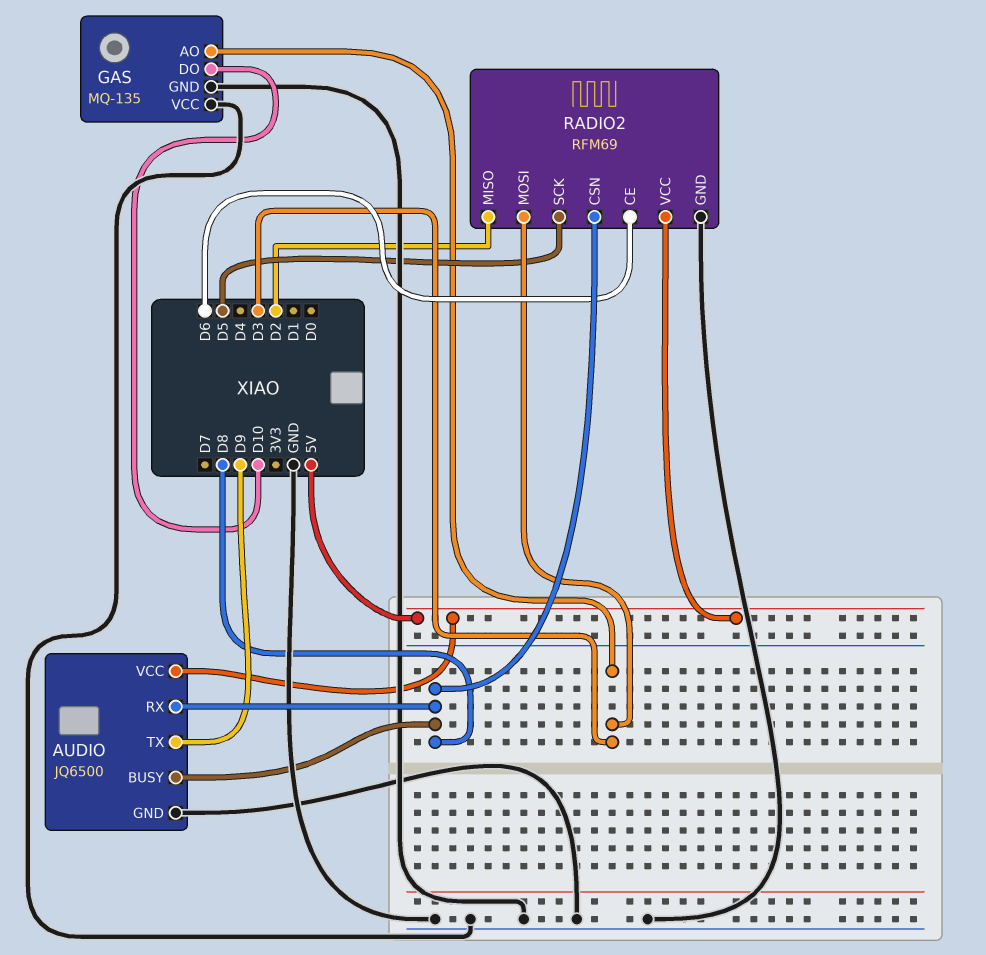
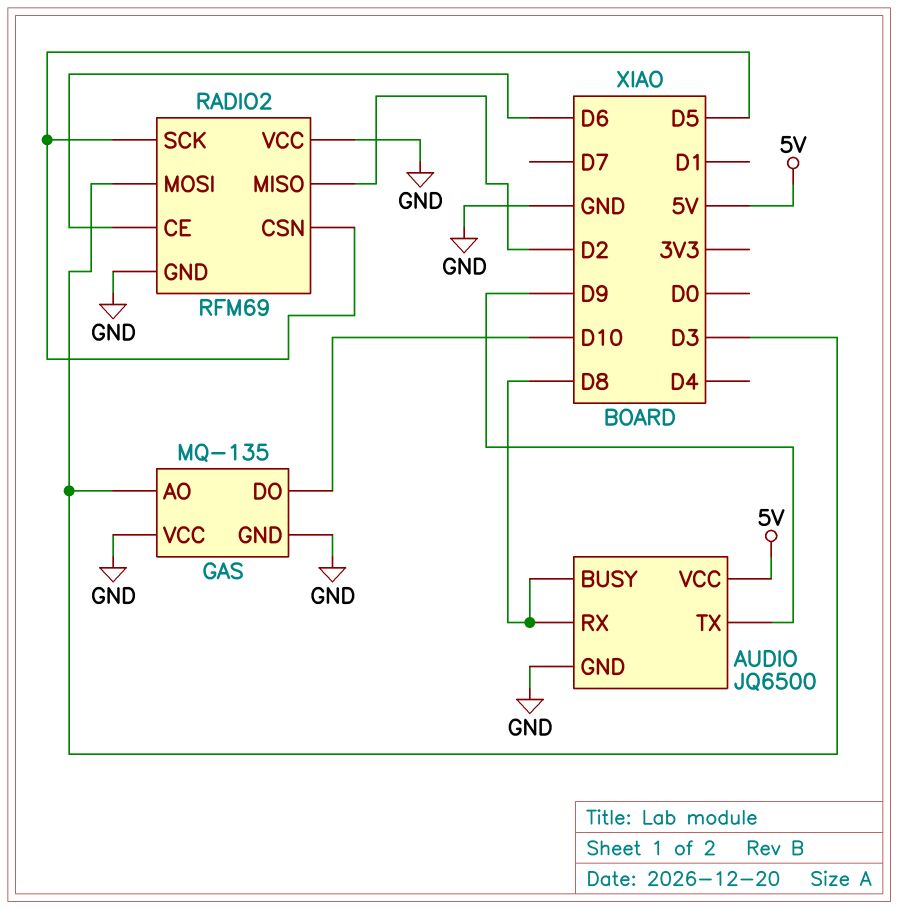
RADIO2 pin CSN: D8 -> D5
RADIO2 pin VCC: 5V -> GND

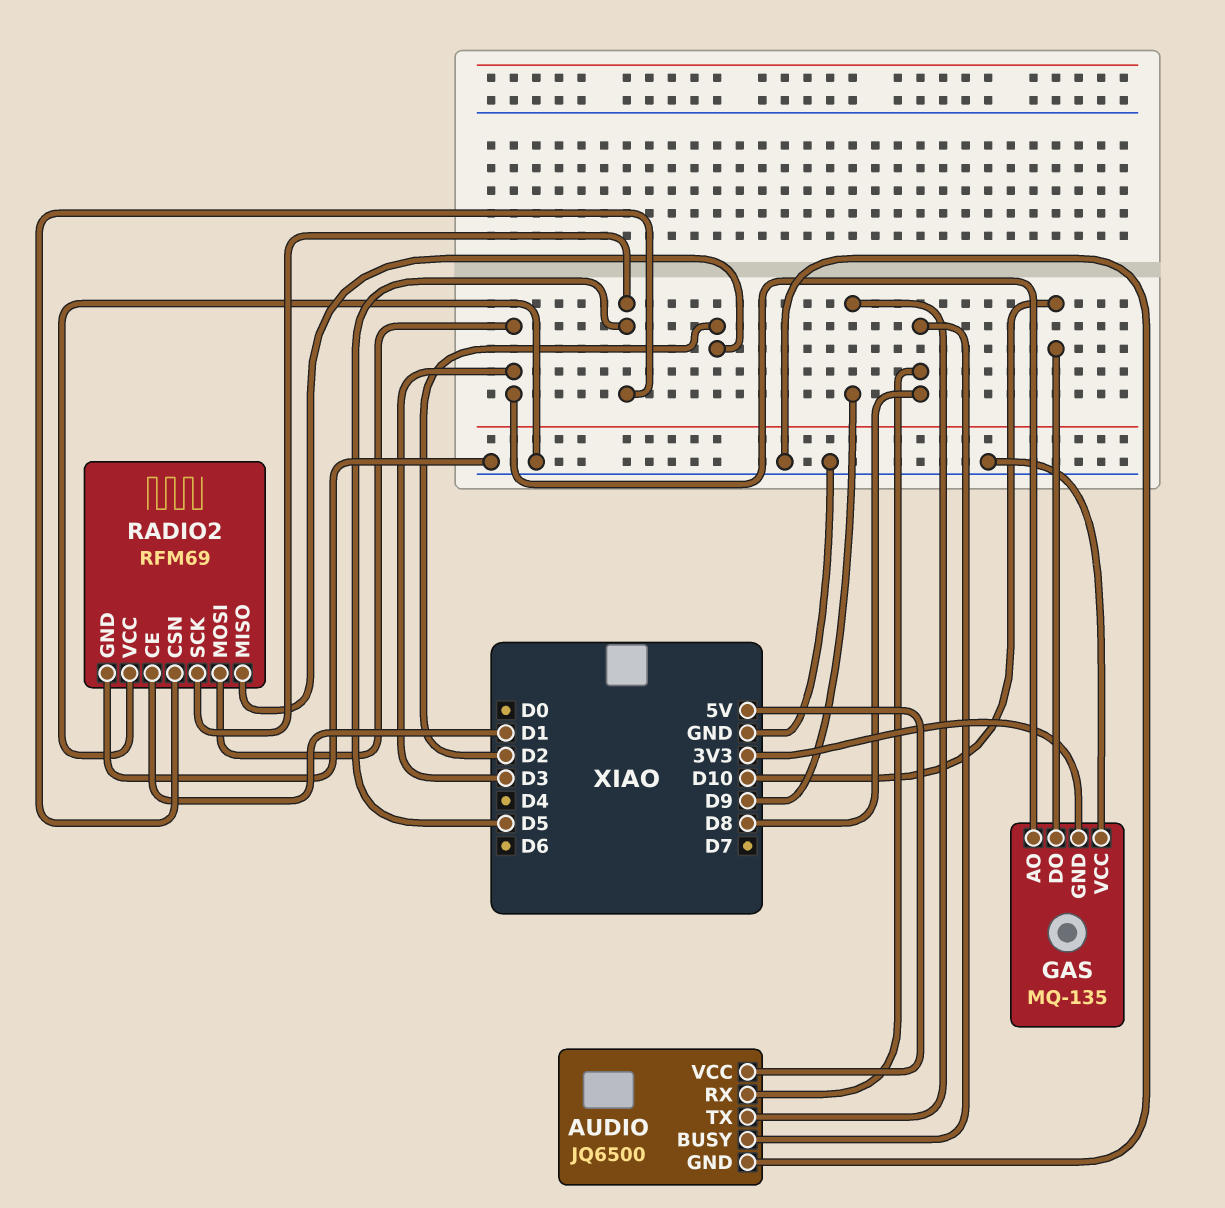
GAS pin GND: GND -> 3V3
RADIO2 pin CE: D6 -> D1

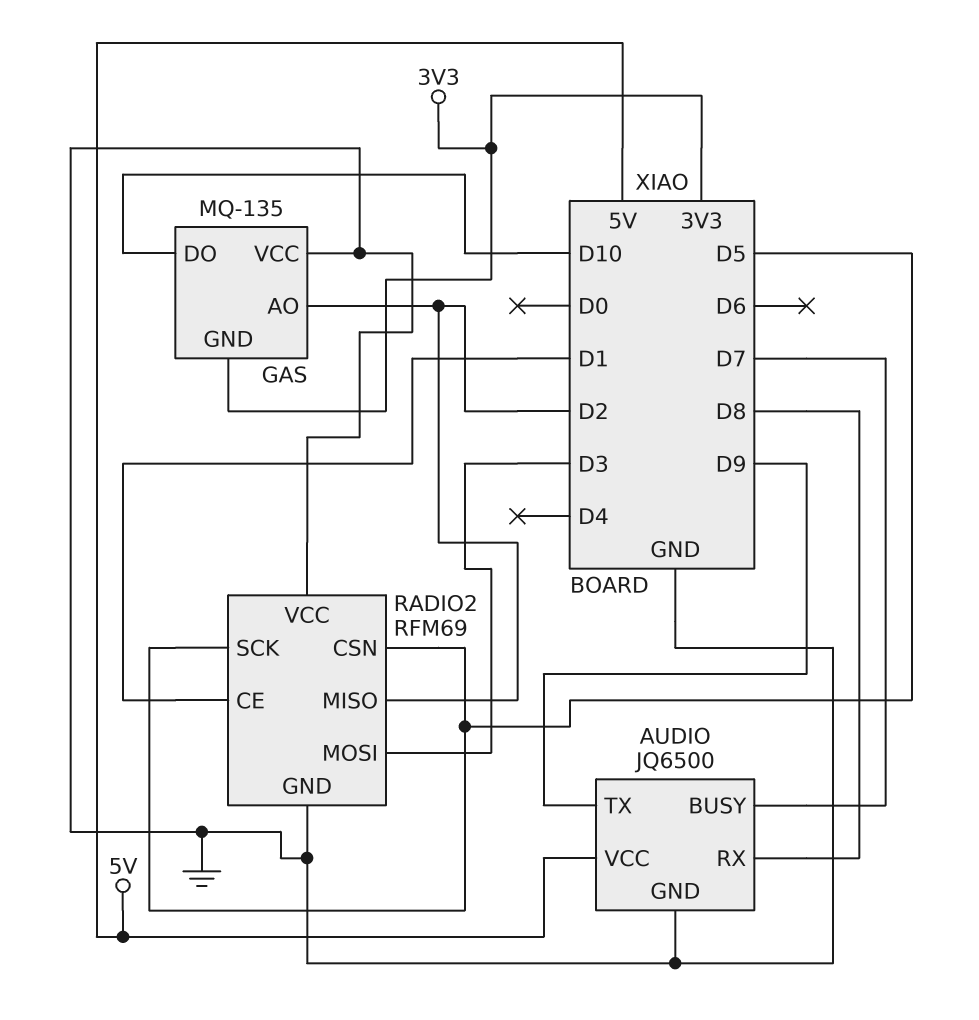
AUDIO pin BUSY: D8 -> D7
GAS pin AO: D3 -> D2

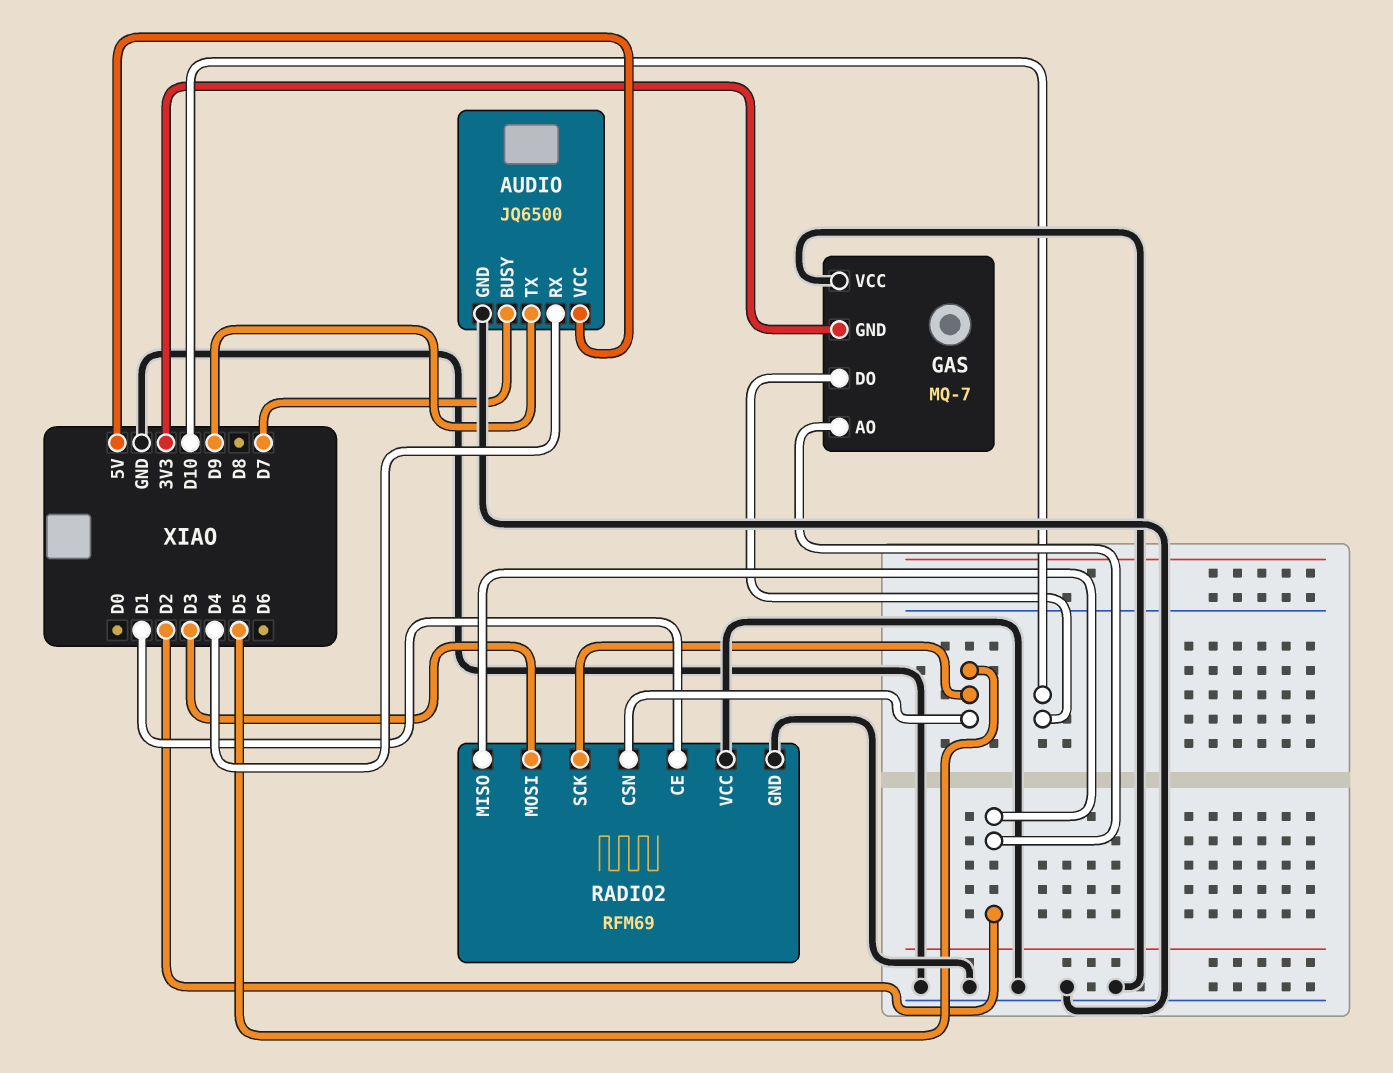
AUDIO pin RX: D8 -> D4
GAS: MQ-135 -> MQ-7

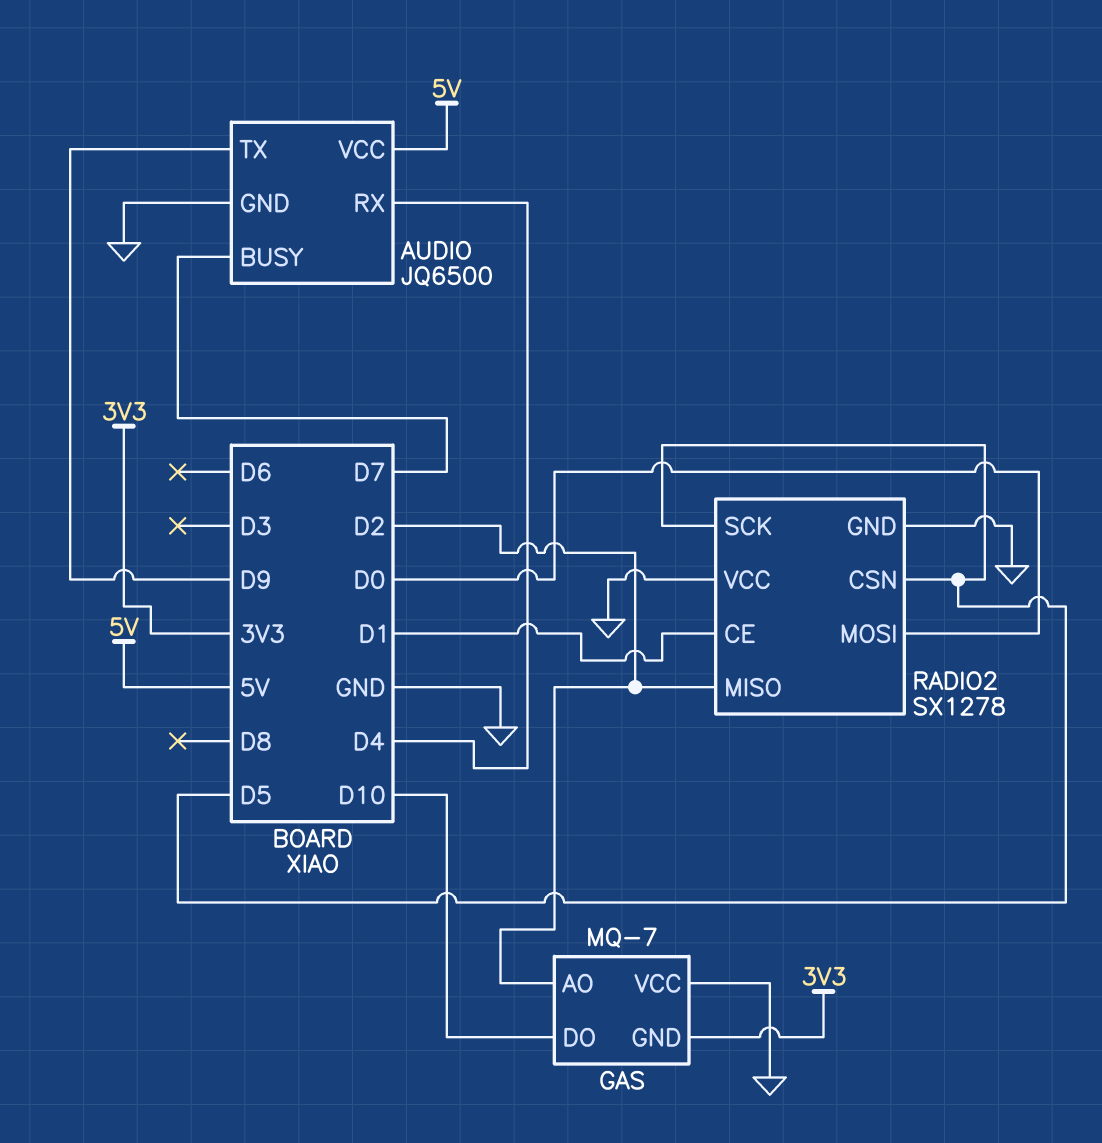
RADIO2: RFM69 -> SX1278
RADIO2 pin MOSI: D3 -> D0

